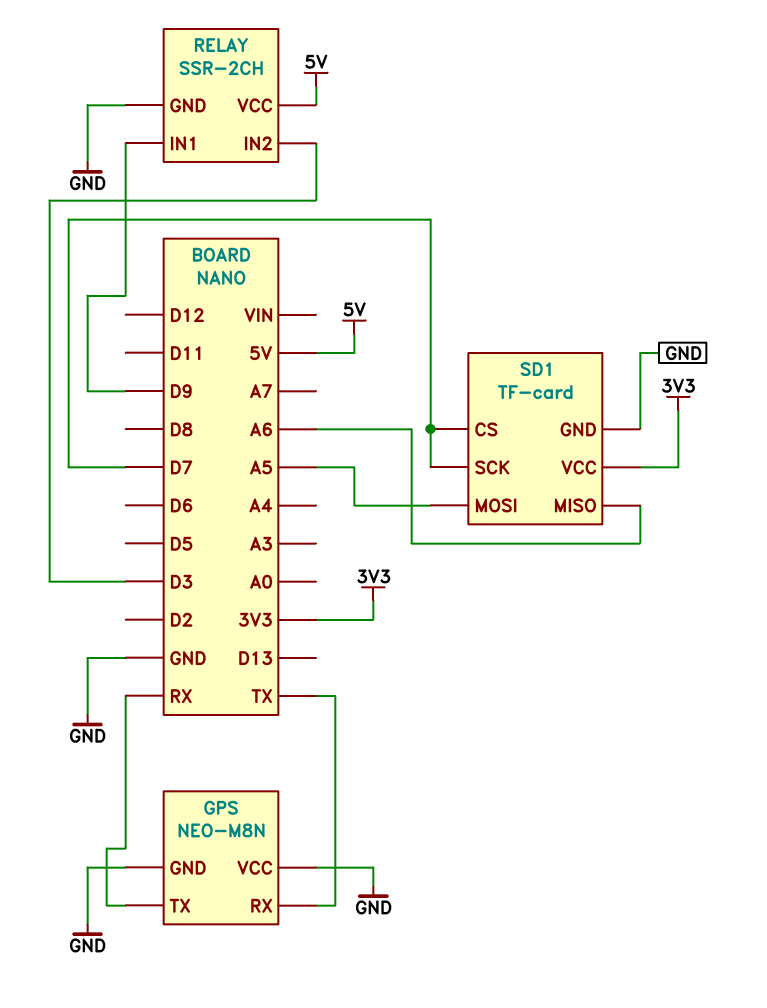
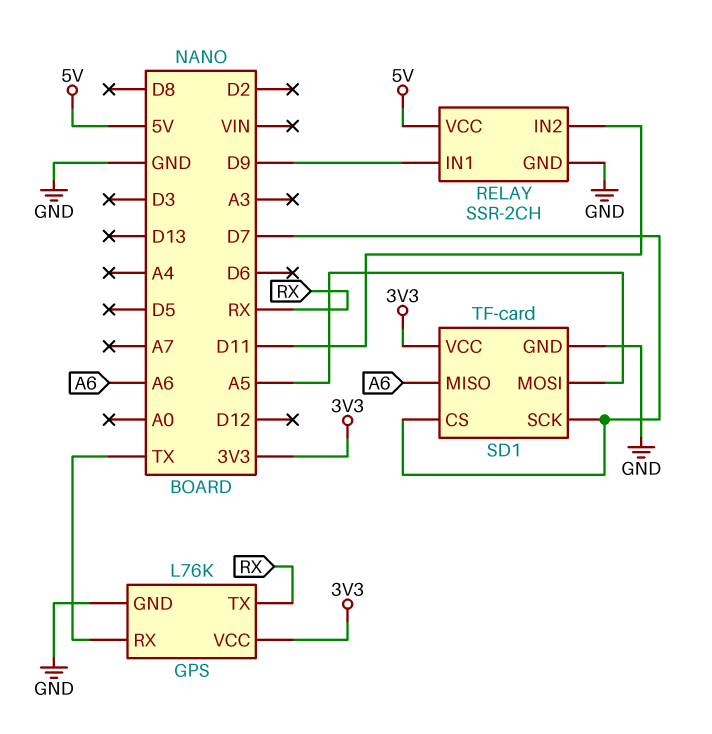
GPS: NEO-M8N -> L76K
GPS pin VCC: GND -> 3V3
RELAY pin IN2: D3 -> D11

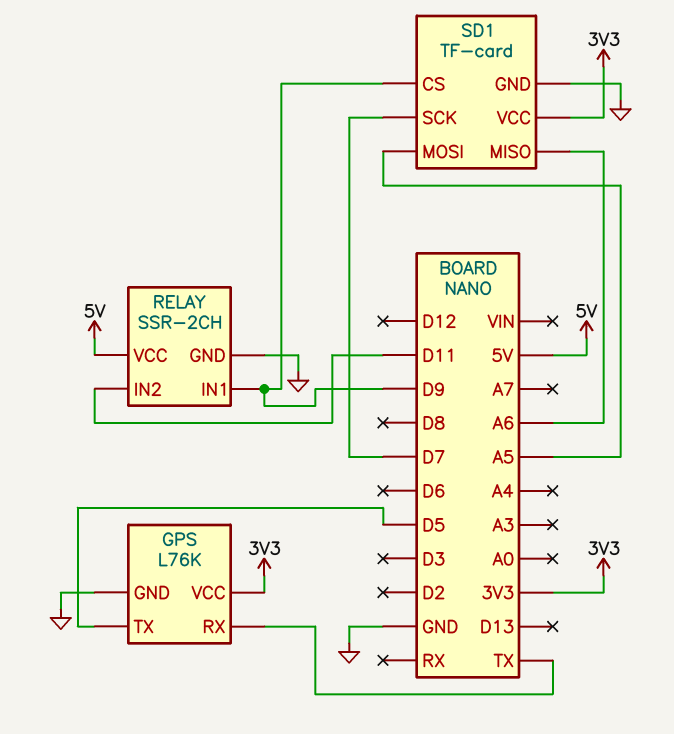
GPS pin TX: RX -> D5
SD1 pin CS: D7 -> D9

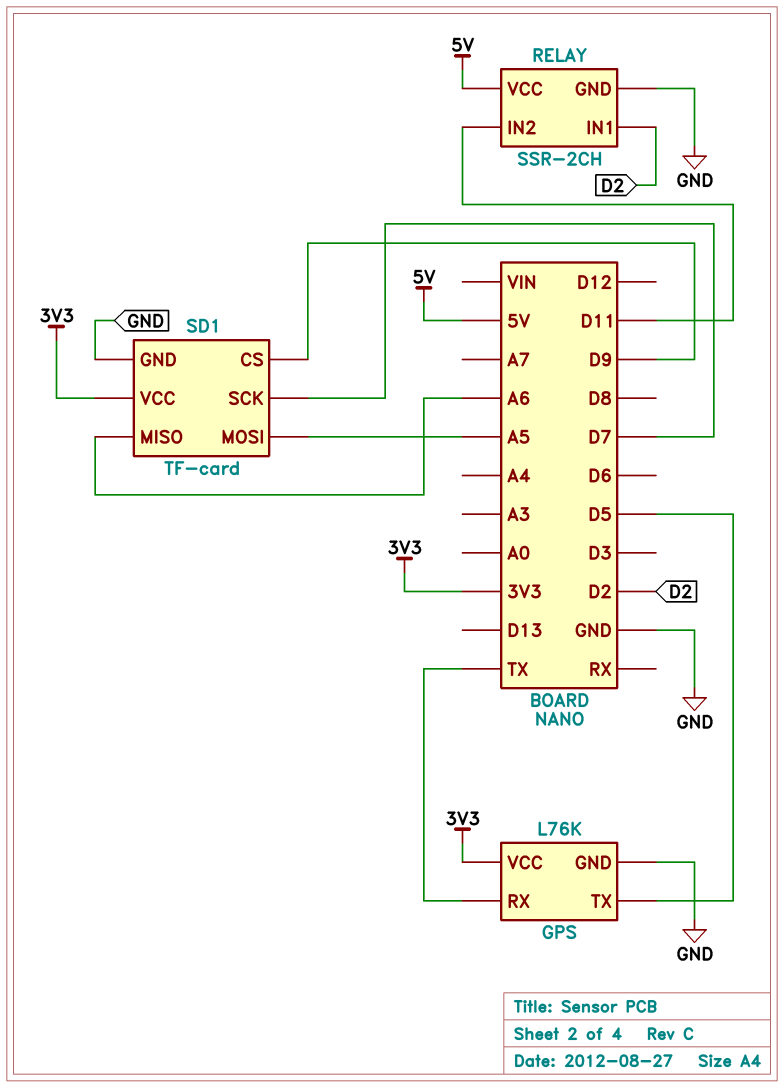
RELAY pin IN1: D9 -> D2

